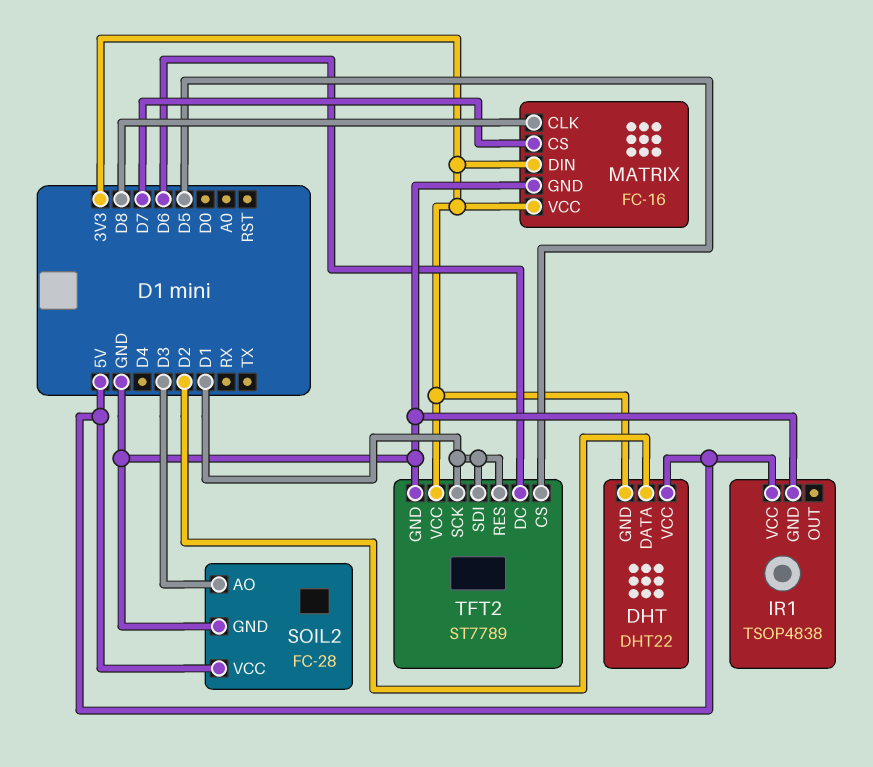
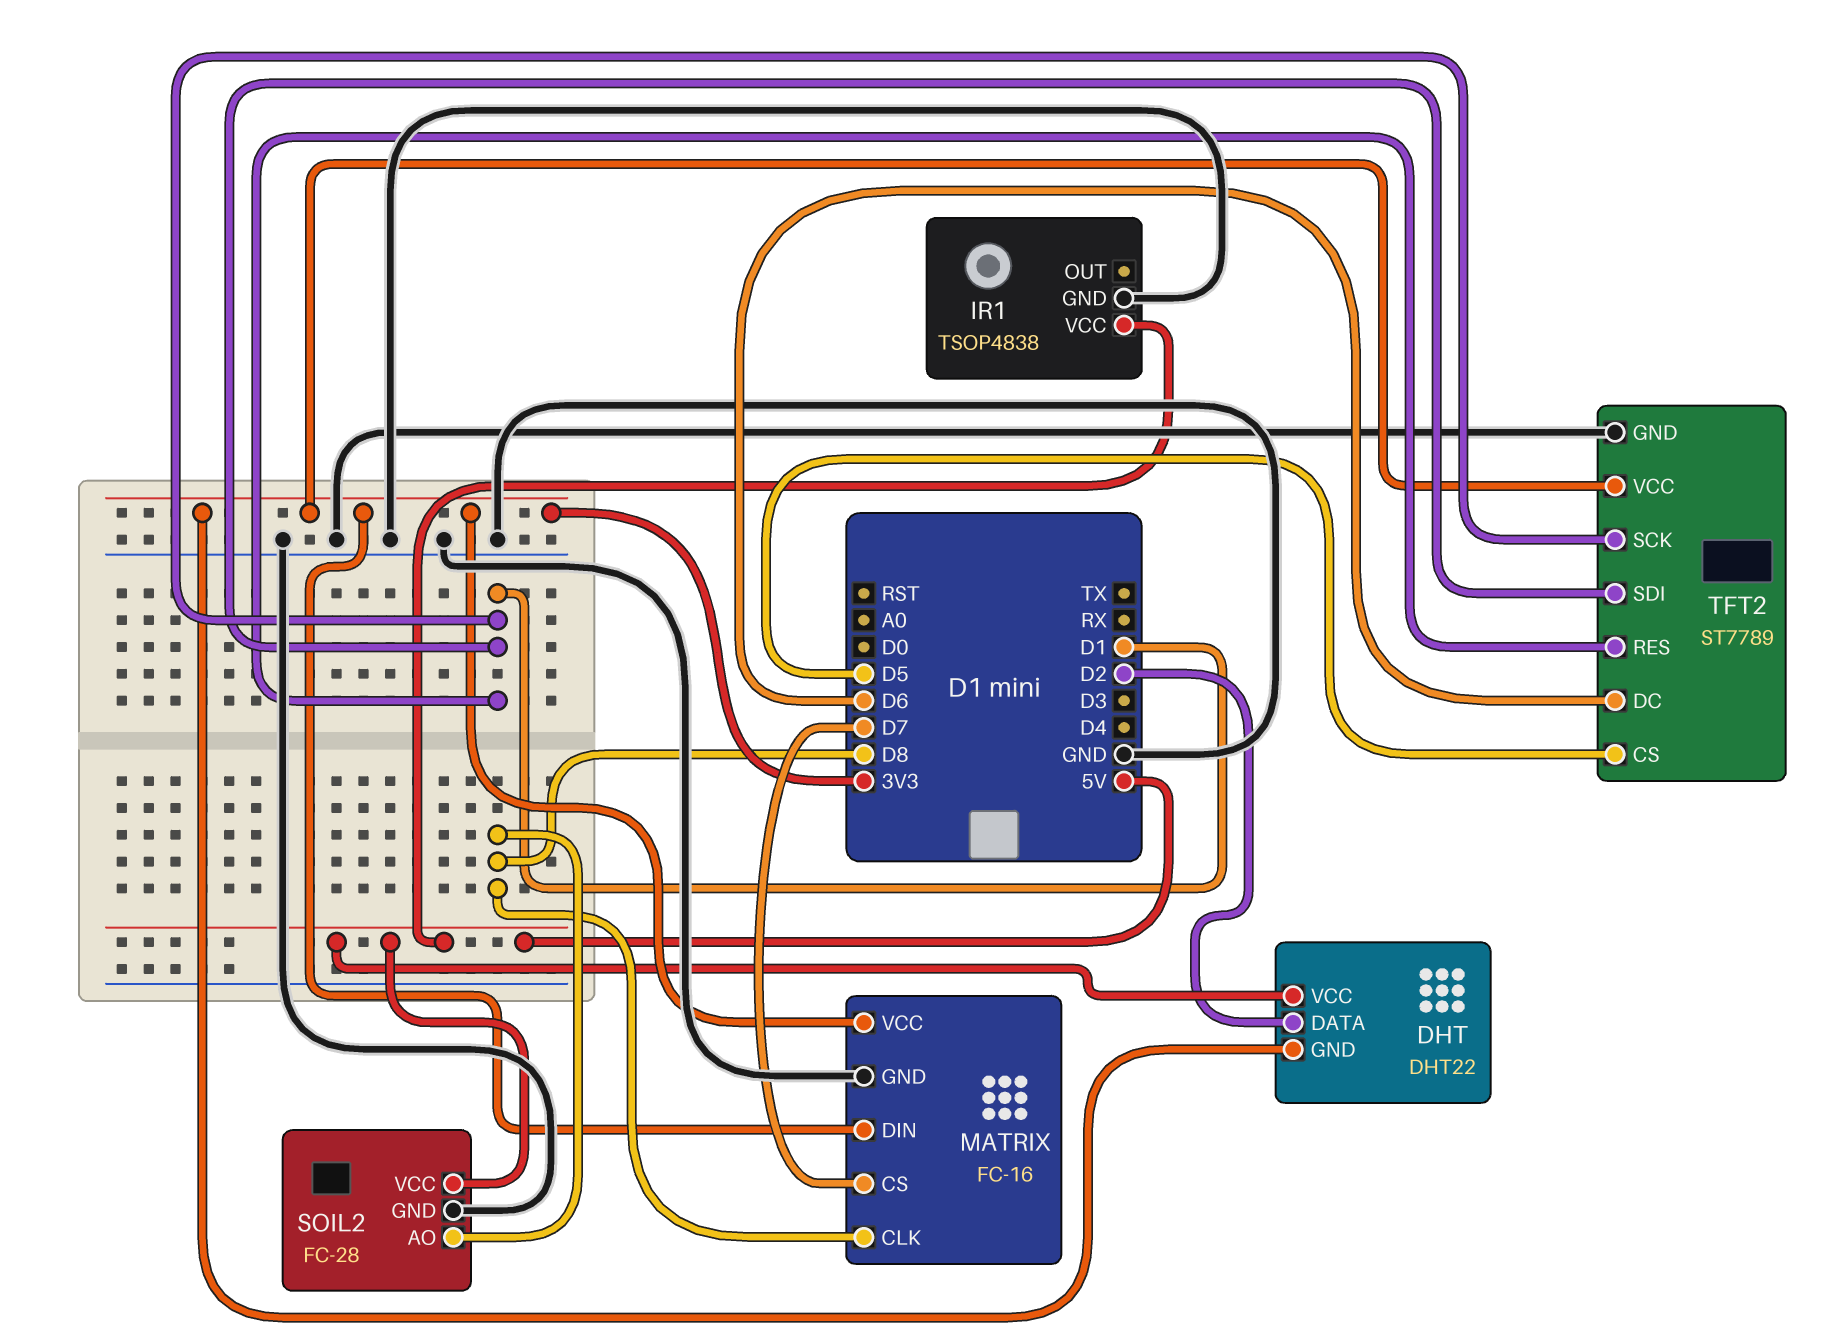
SOIL2 pin AO: D3 -> D8

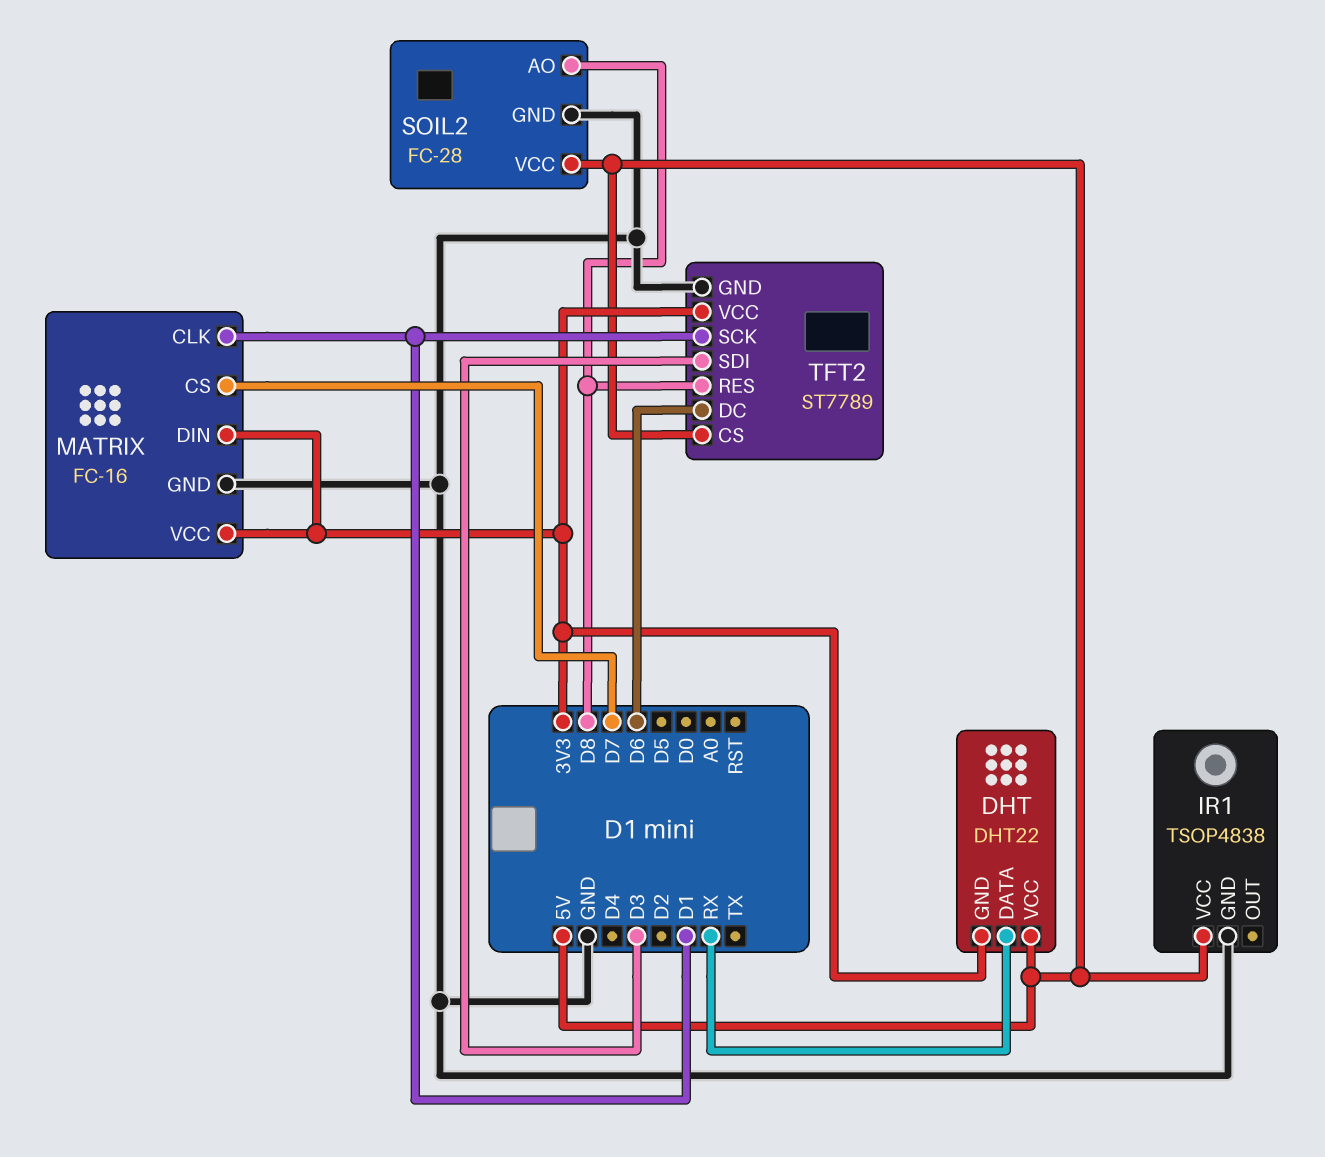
DHT pin DATA: D2 -> RX
MATRIX pin CLK: D8 -> D1
TFT2 pin CS: D5 -> 5V
TFT2 pin RES: D1 -> D8
TFT2 pin SDI: D1 -> D3

